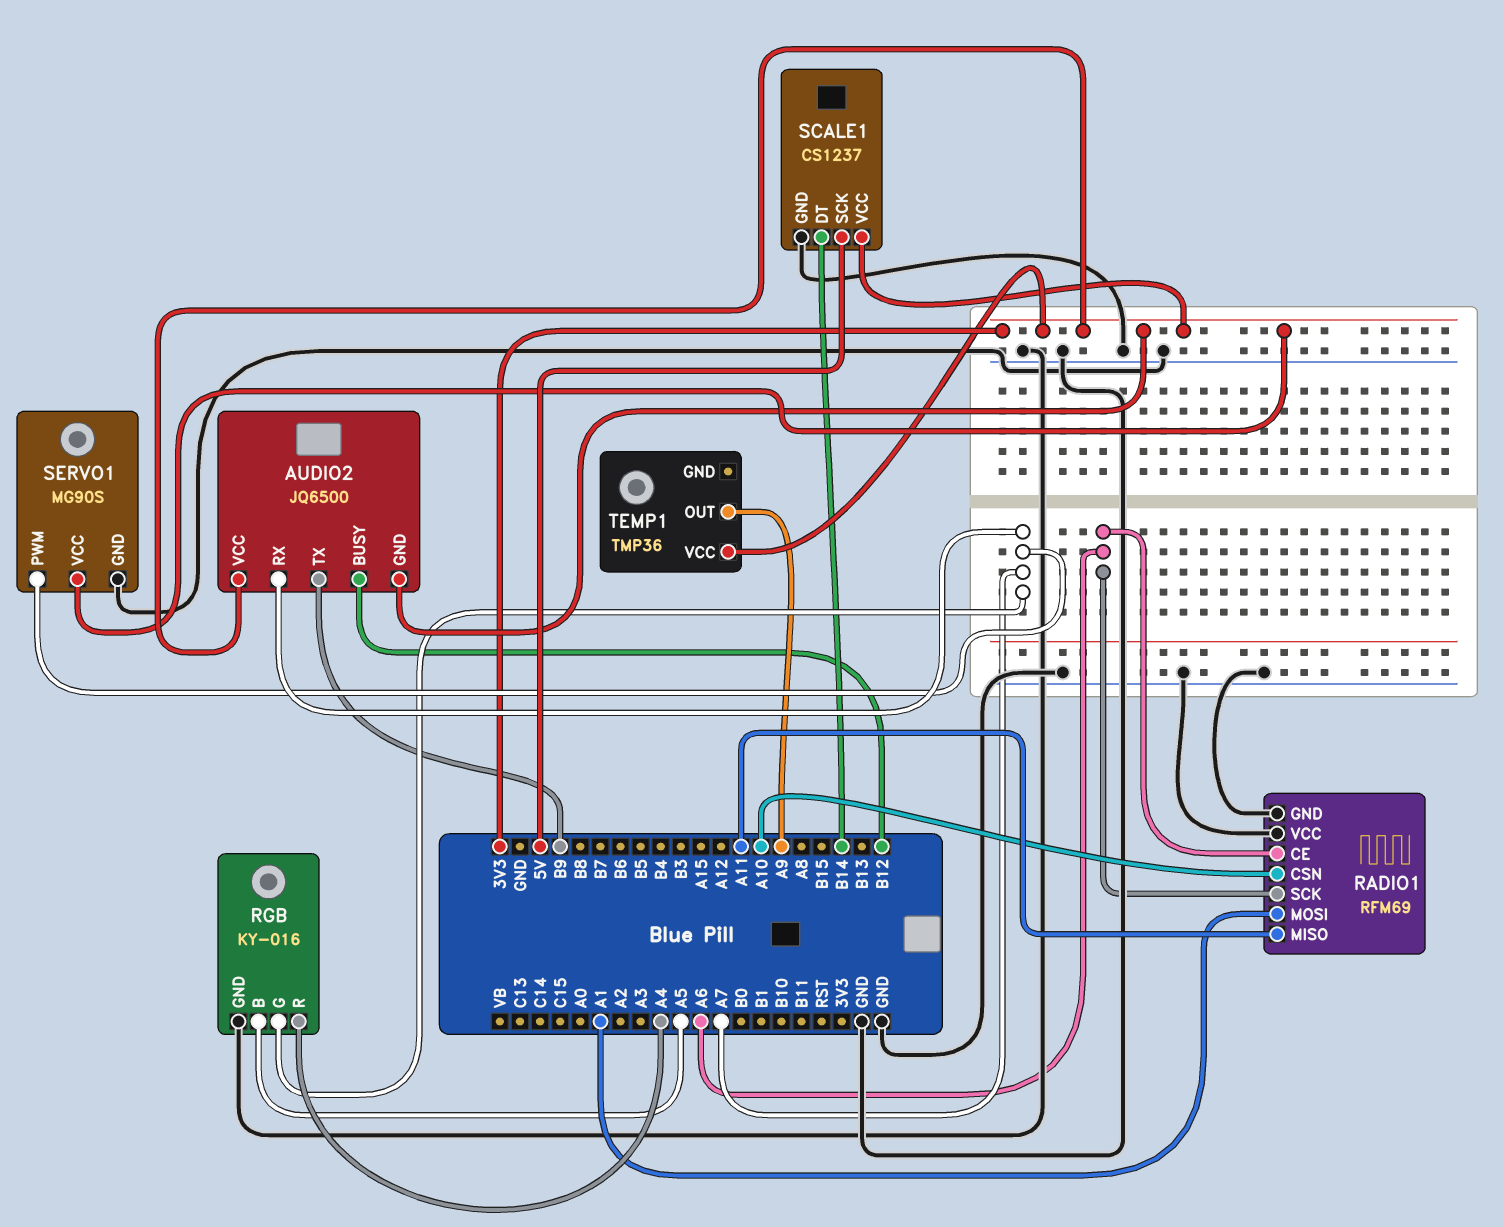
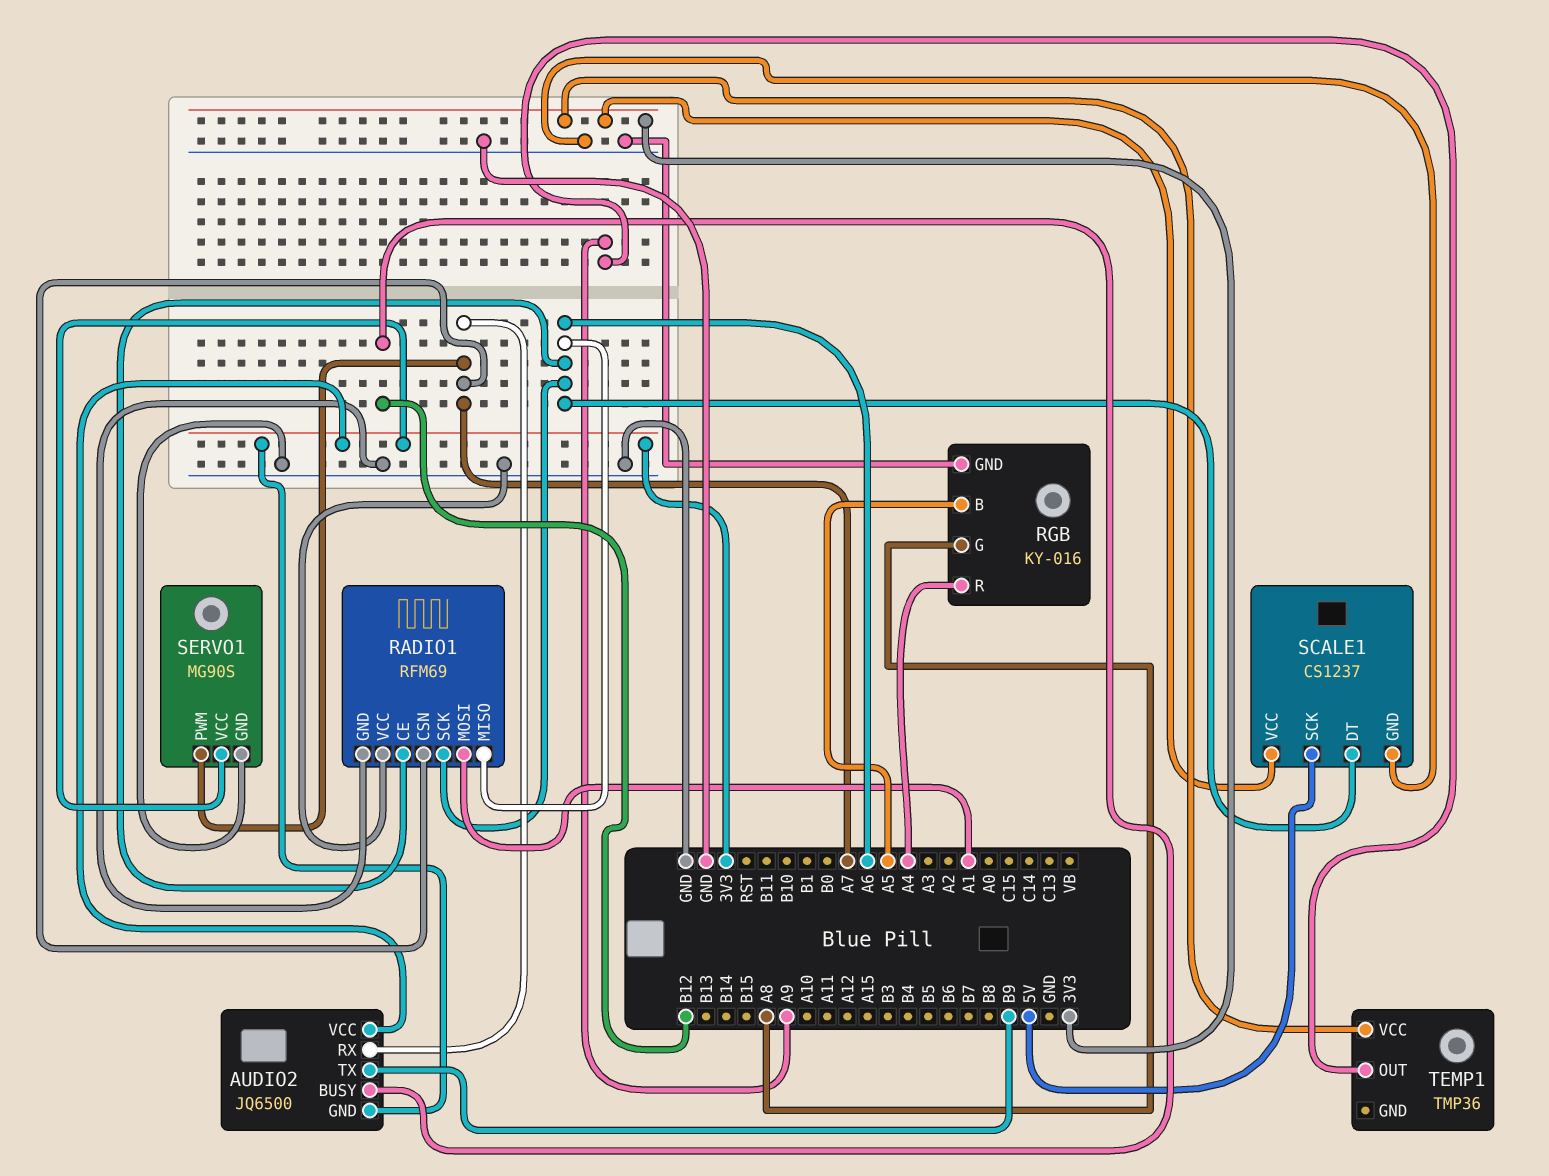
RADIO1 pin CSN: A10 -> A7
RADIO1 pin MISO: A11 -> A6
RGB pin G: A7 -> A8
SCALE1 pin DT: B14 -> A6

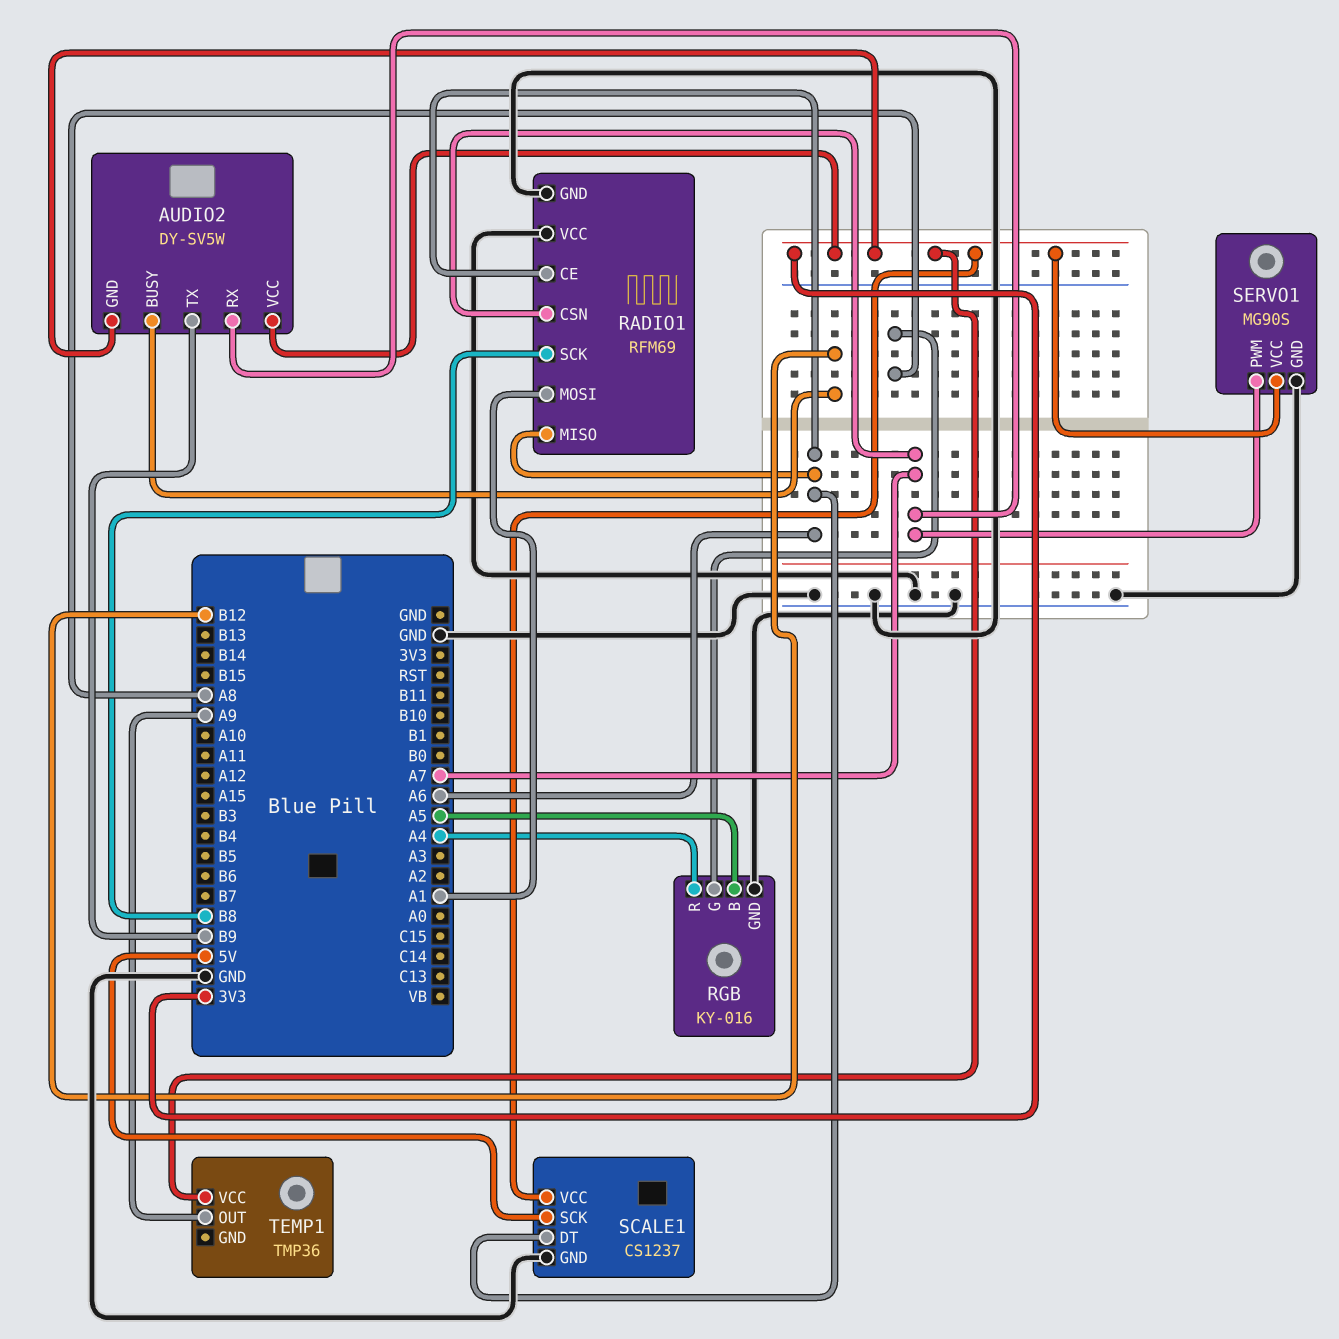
AUDIO2: JQ6500 -> DY-SV5W
RADIO1 pin SCK: A6 -> B8

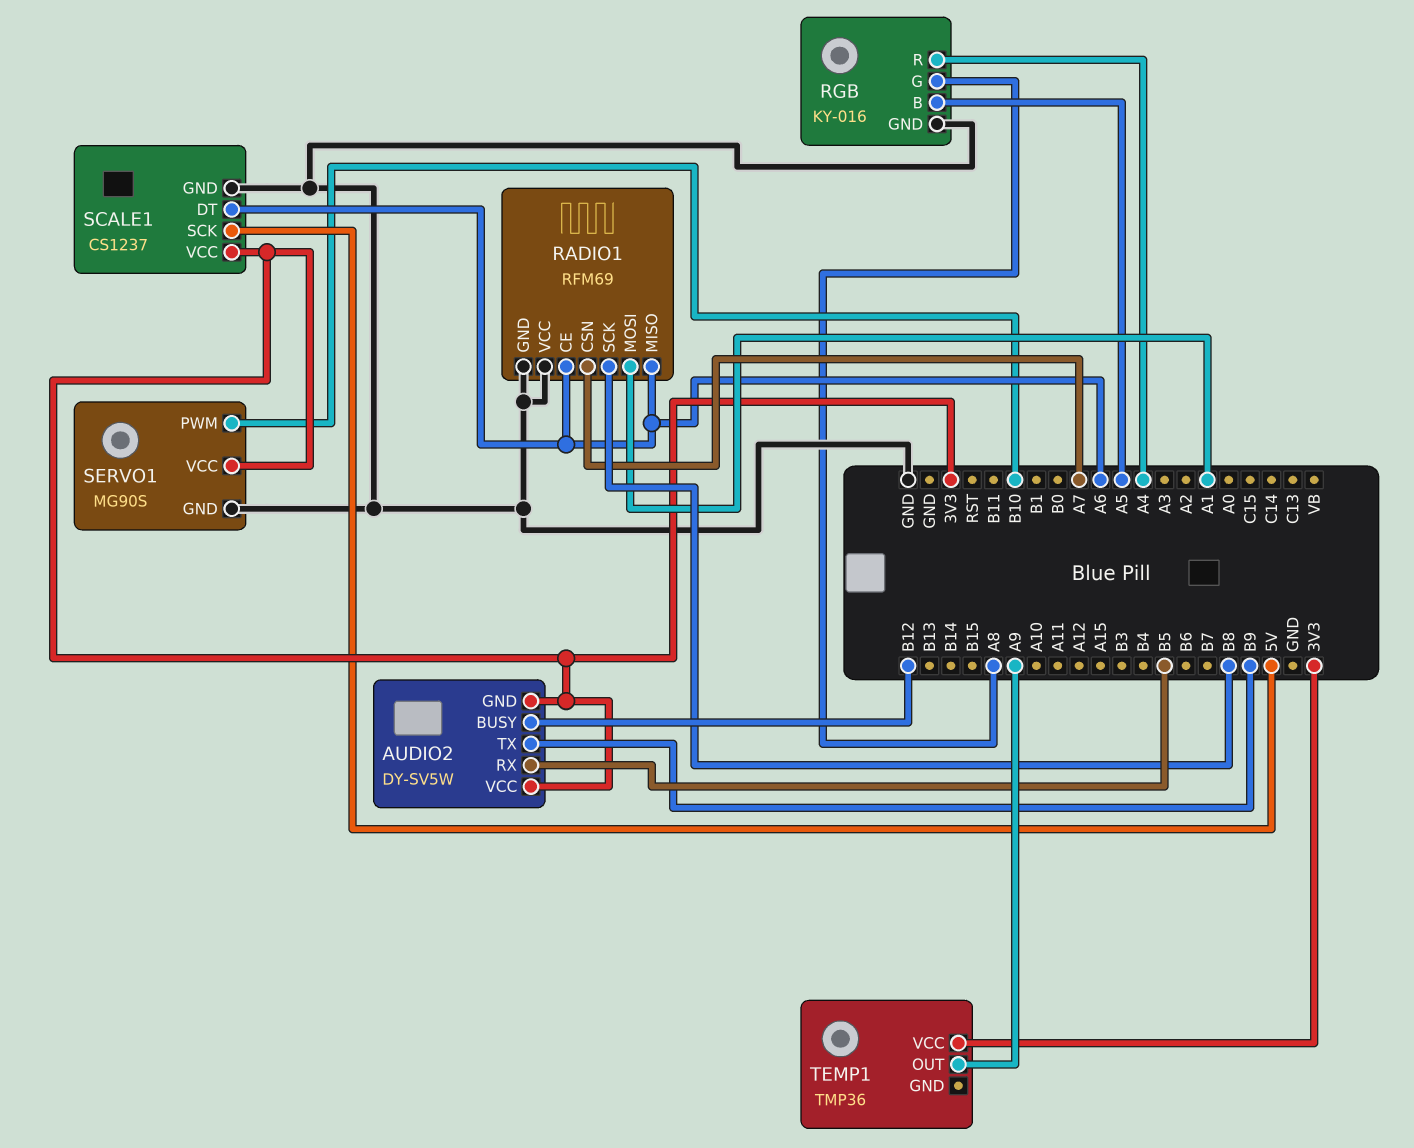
AUDIO2 pin RX: A7 -> B5
SERVO1 pin PWM: A7 -> B10

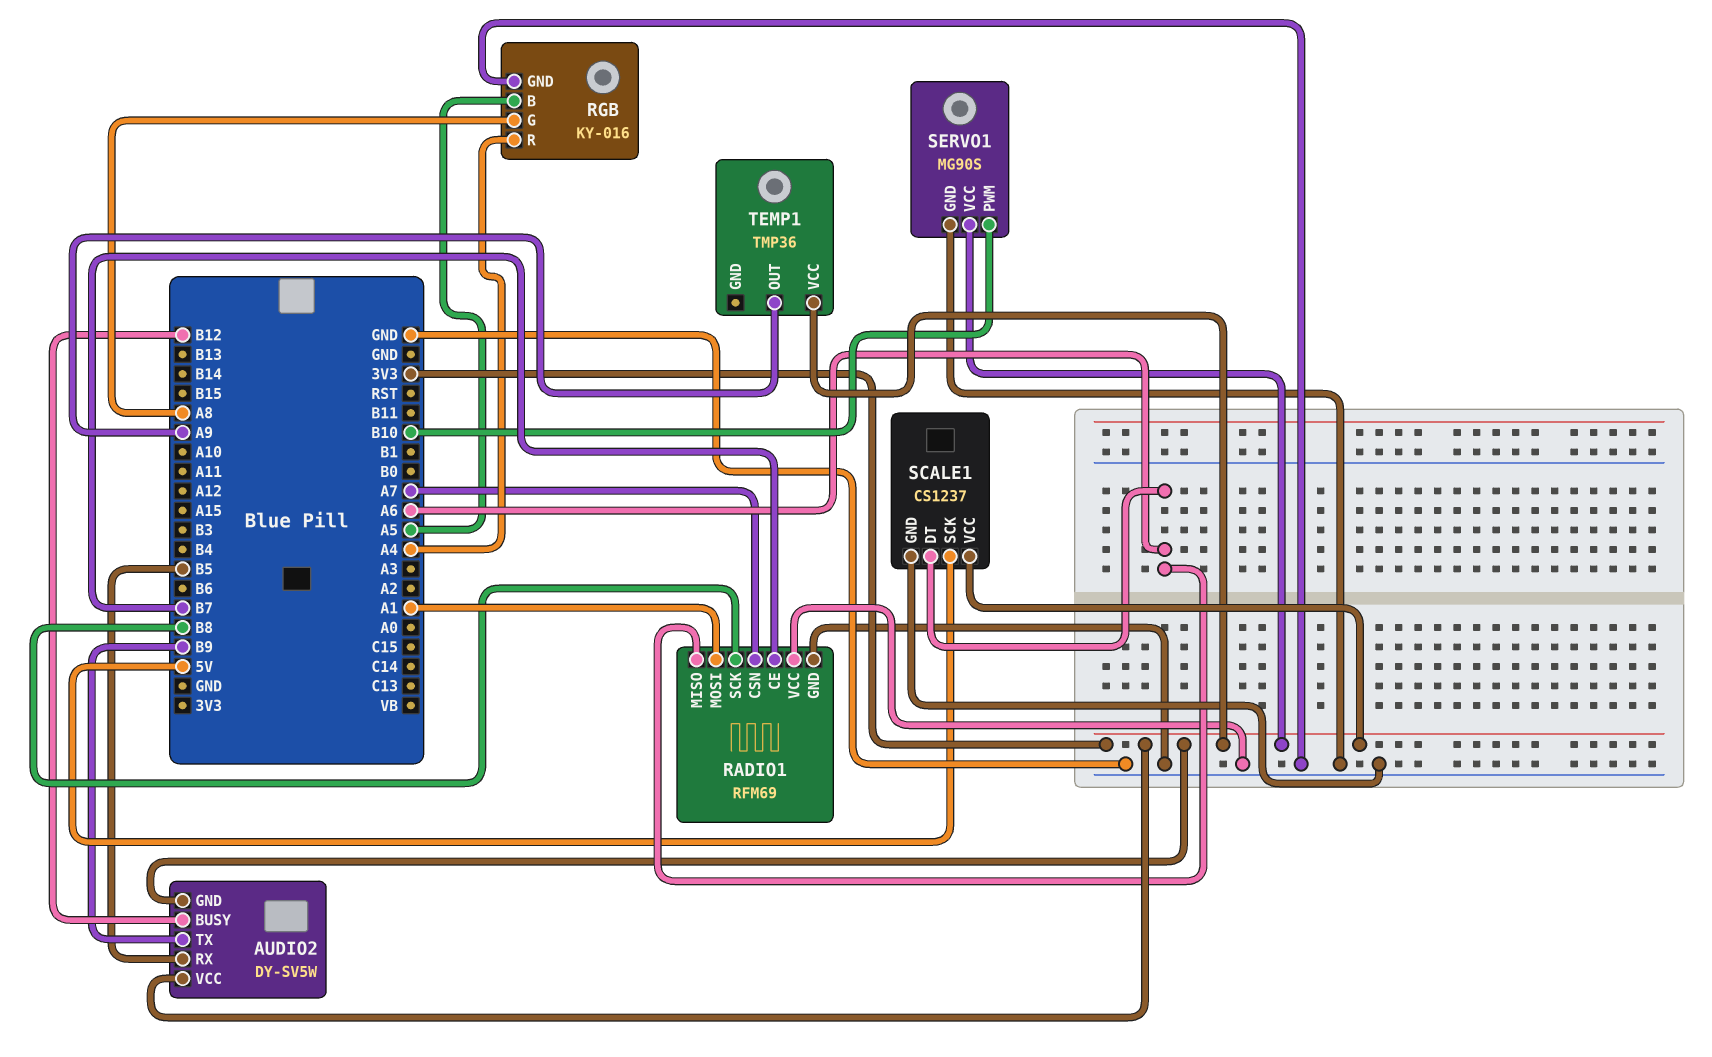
RADIO1 pin CE: A6 -> B7

